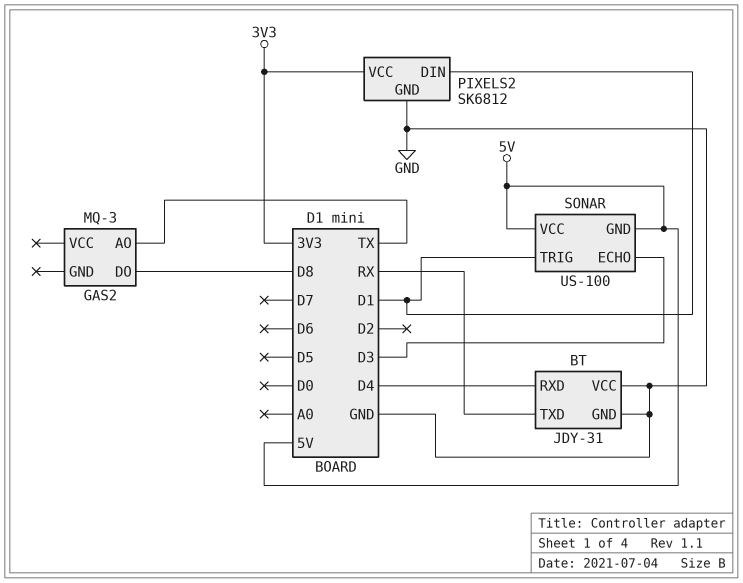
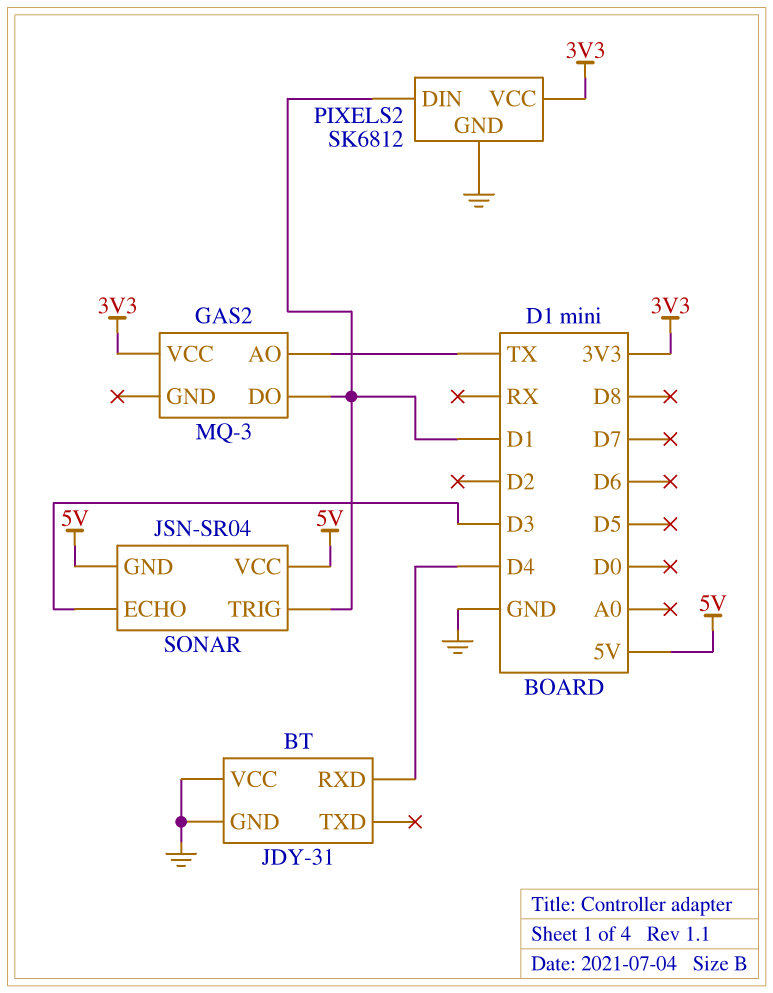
BT pin TXD: RX -> none
GAS2 pin DO: D8 -> D1
GAS2 pin VCC: none -> 3V3
SONAR: US-100 -> JSN-SR04

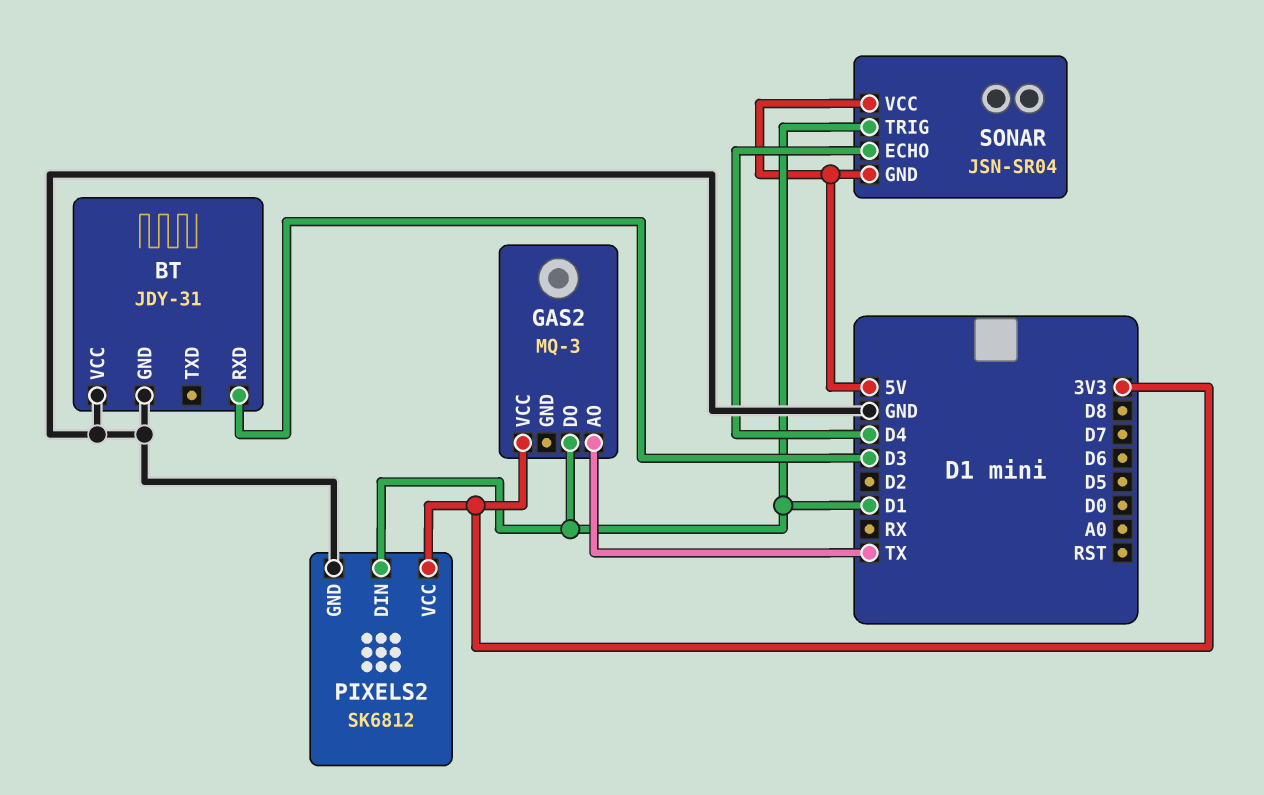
BT pin RXD: D4 -> D3
SONAR pin ECHO: D3 -> D4

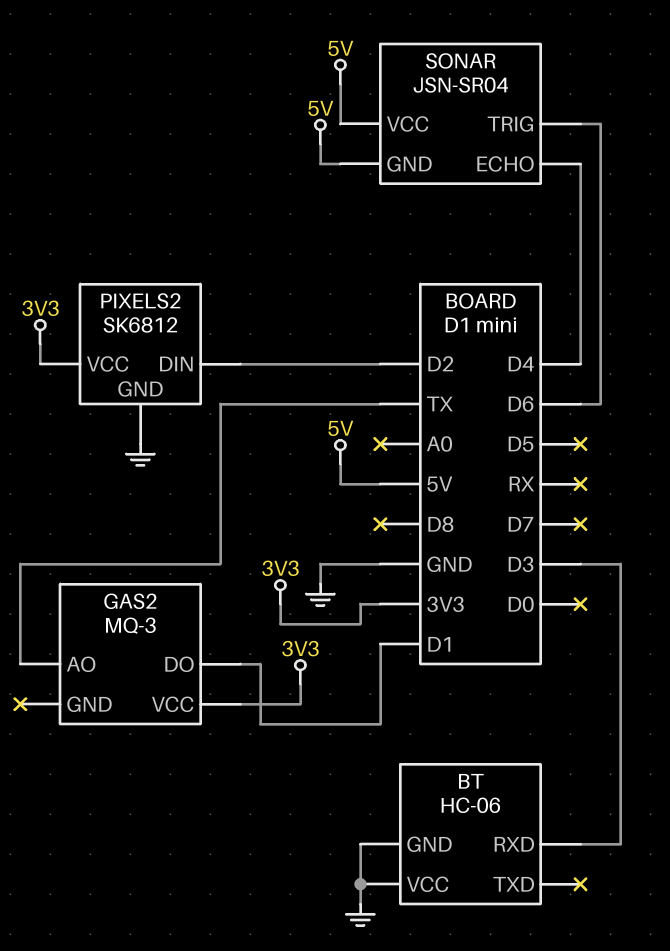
BT: JDY-31 -> HC-06
PIXELS2 pin DIN: D1 -> D2
SONAR pin TRIG: D1 -> D6

